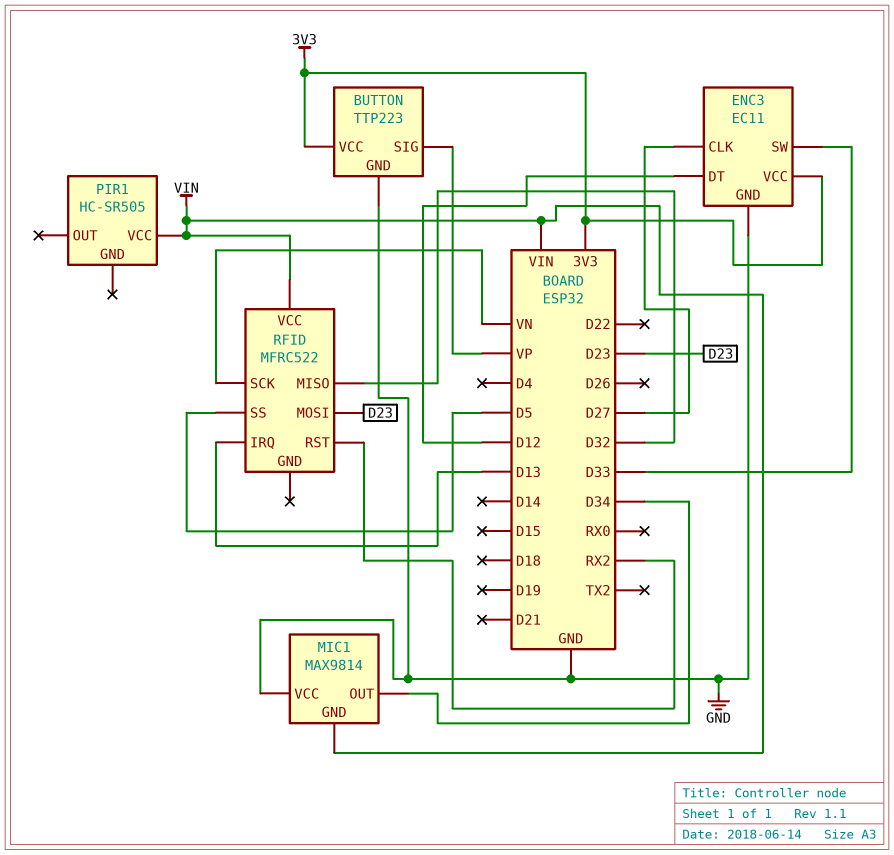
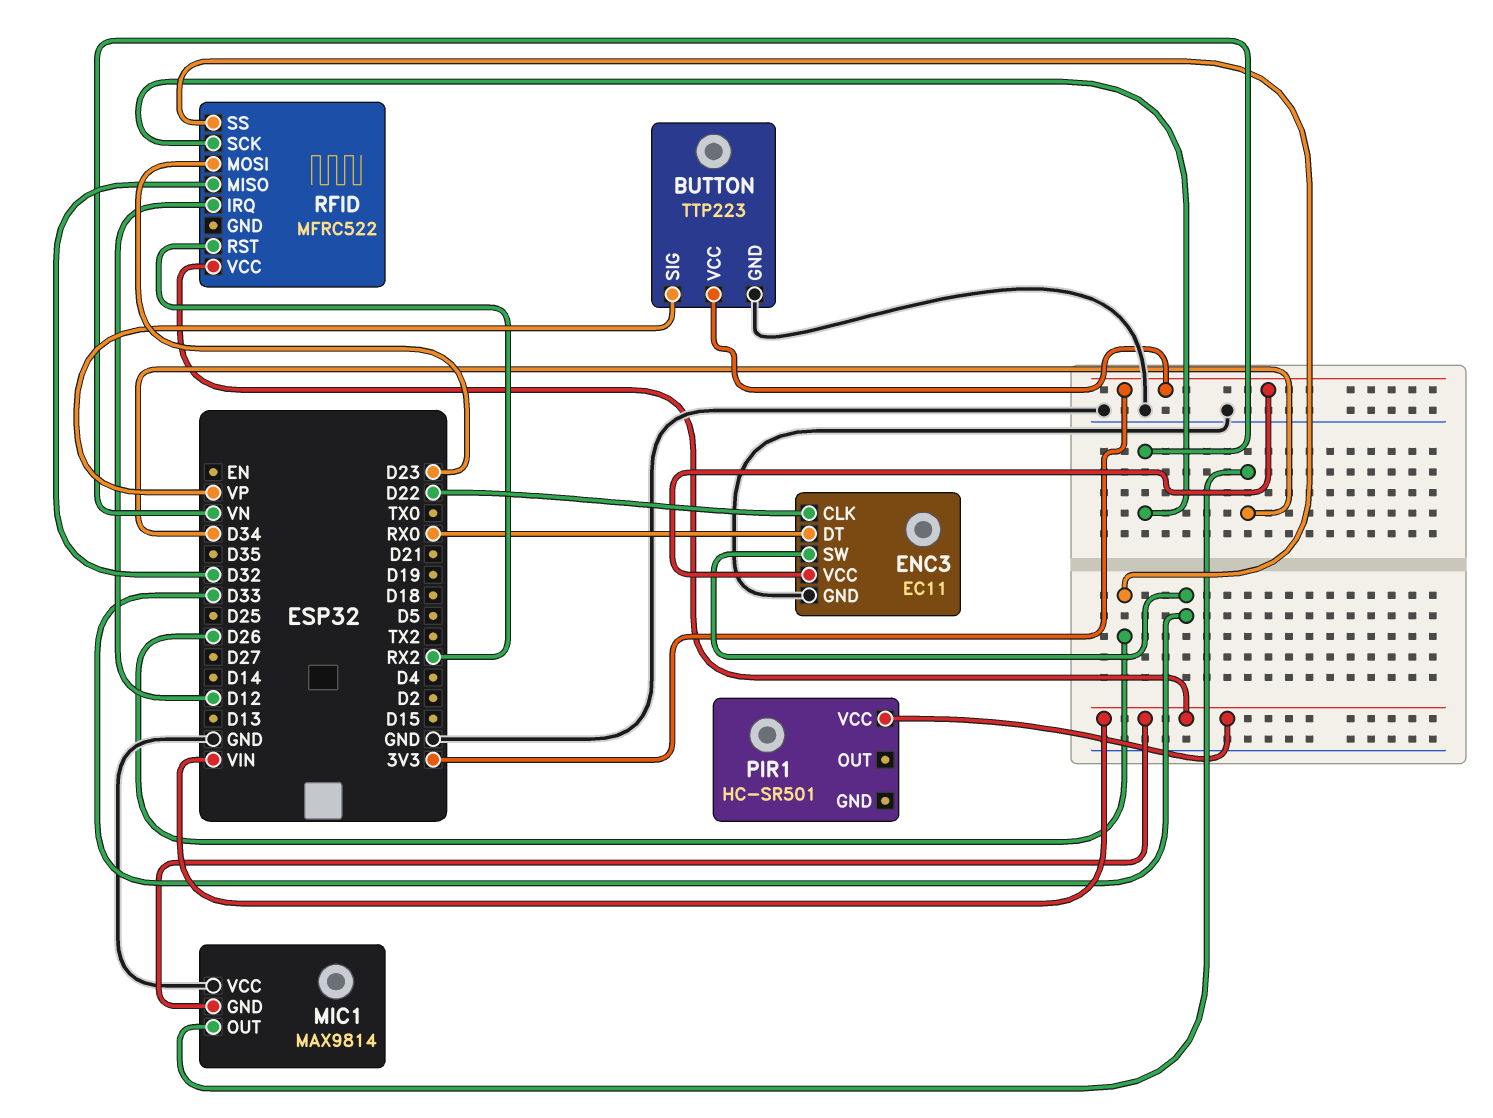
ENC3 pin CLK: D27 -> D22
ENC3 pin DT: D12 -> RX0
PIR1: HC-SR505 -> HC-SR501
RFID pin IRQ: D13 -> D12
RFID pin SS: D5 -> D26

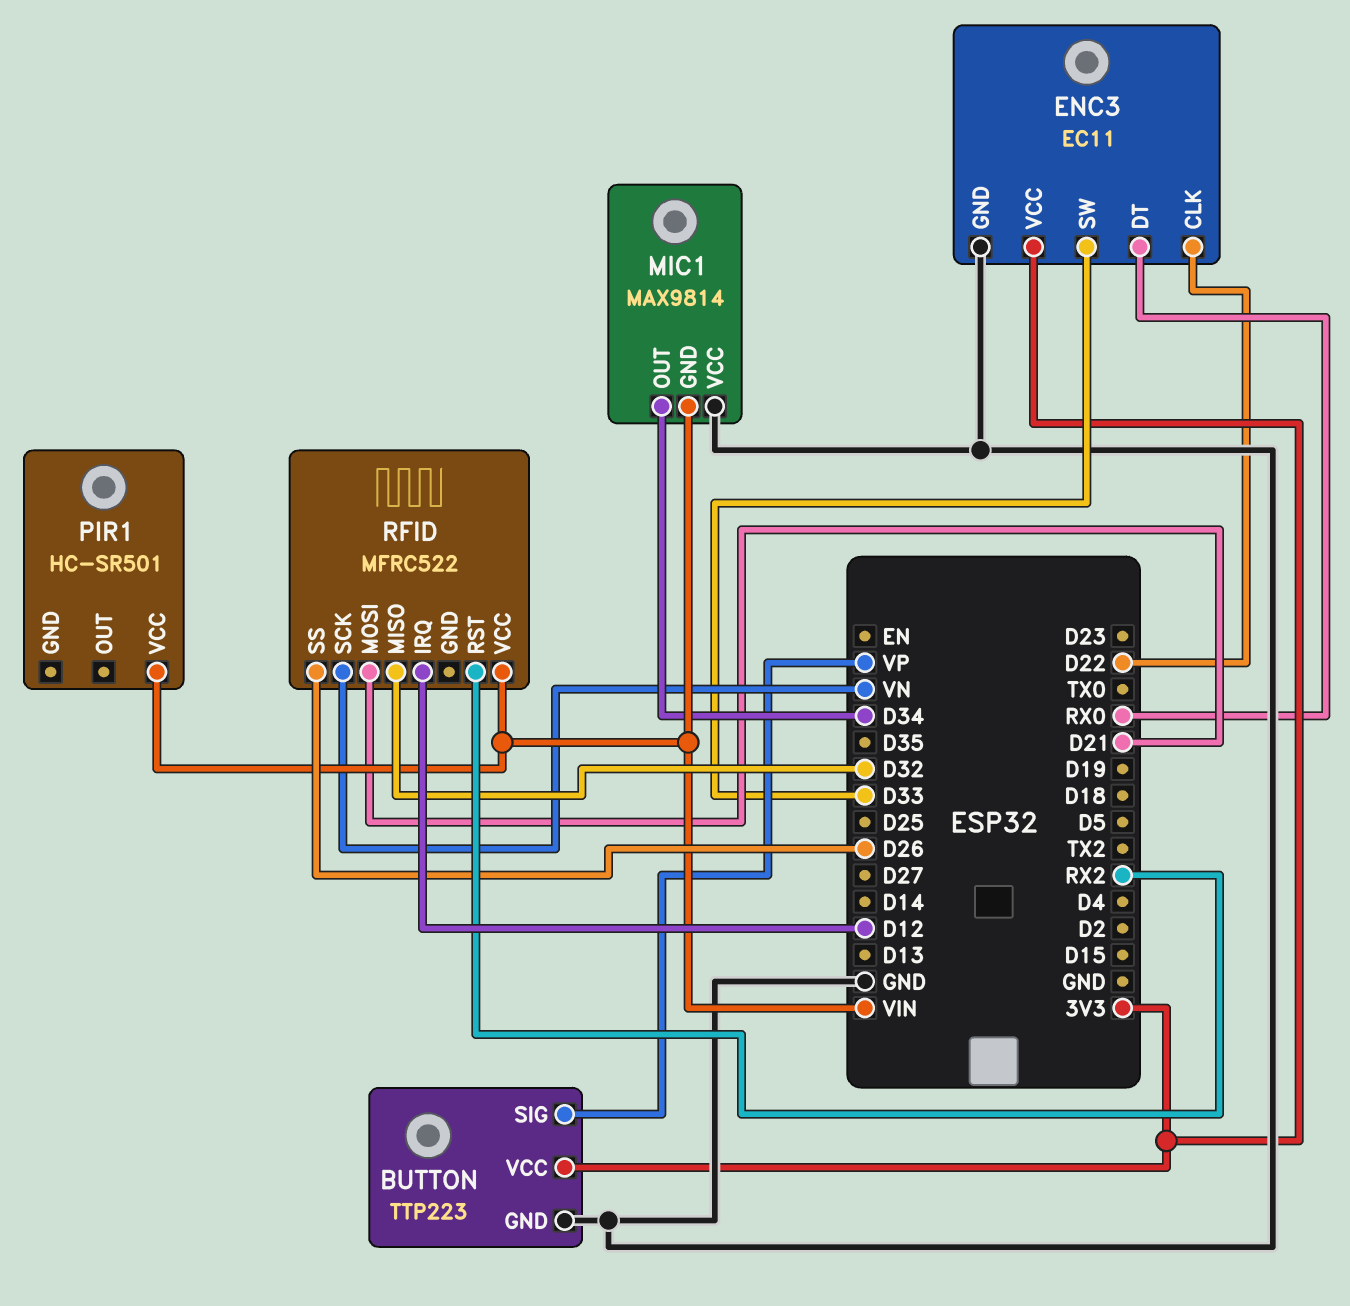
RFID pin MOSI: D23 -> D21

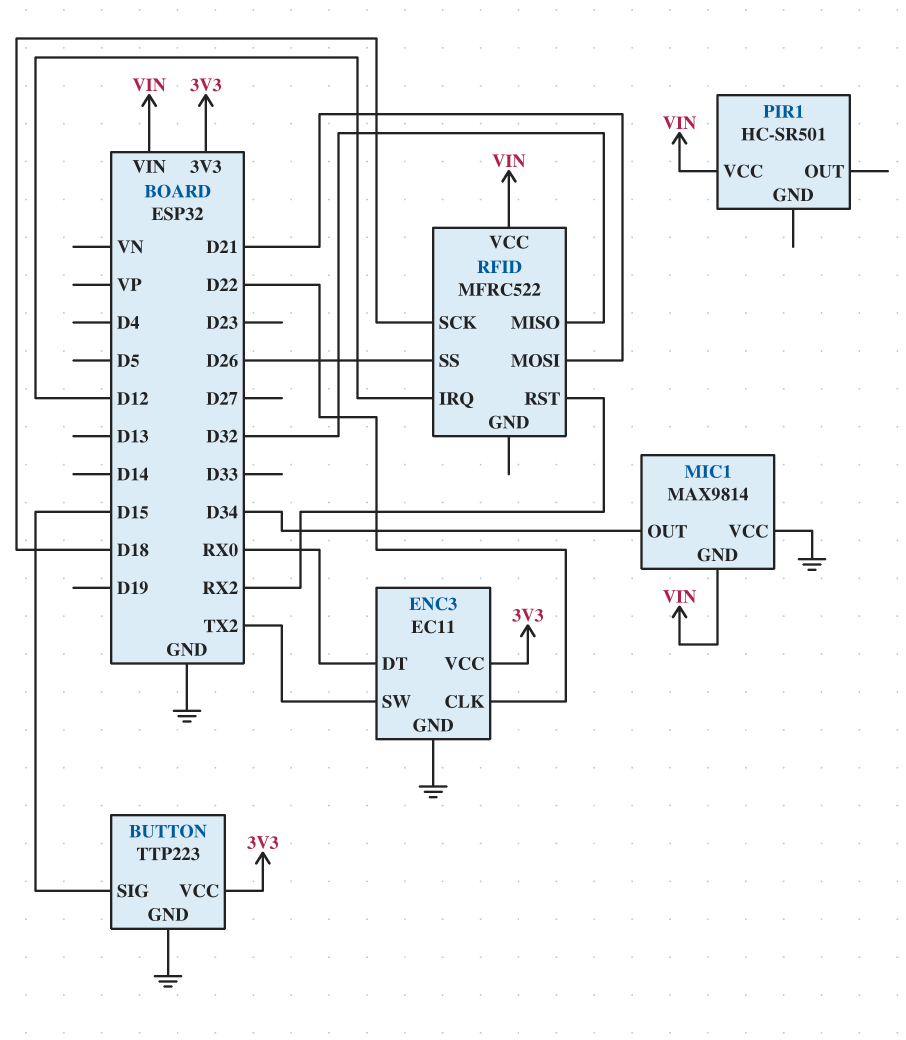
BUTTON pin SIG: VP -> D15
ENC3 pin SW: D33 -> TX2
RFID pin SCK: VN -> D18

